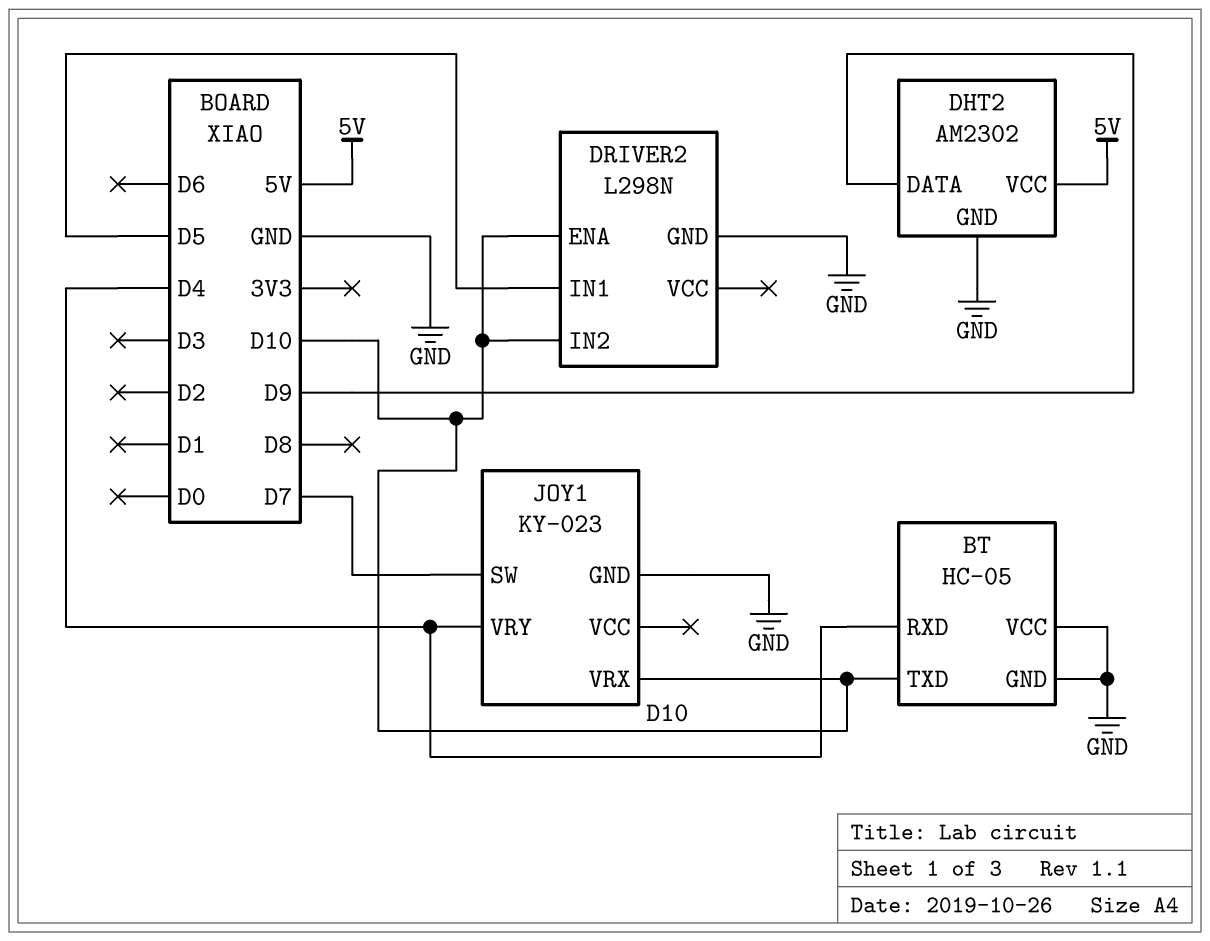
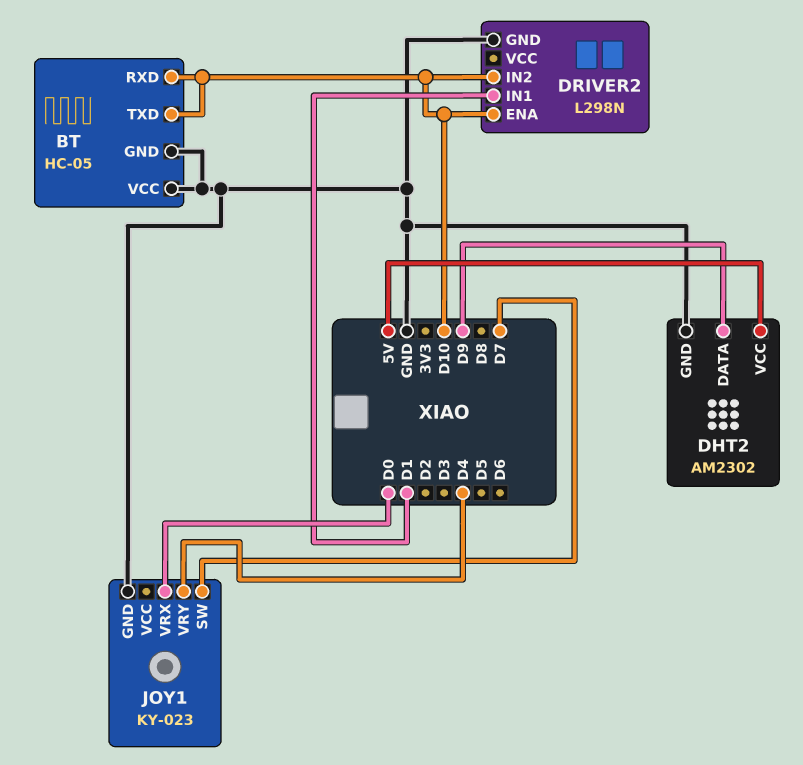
BT pin RXD: D4 -> D10
DRIVER2 pin IN1: D5 -> D1
JOY1 pin VRX: D10 -> D0

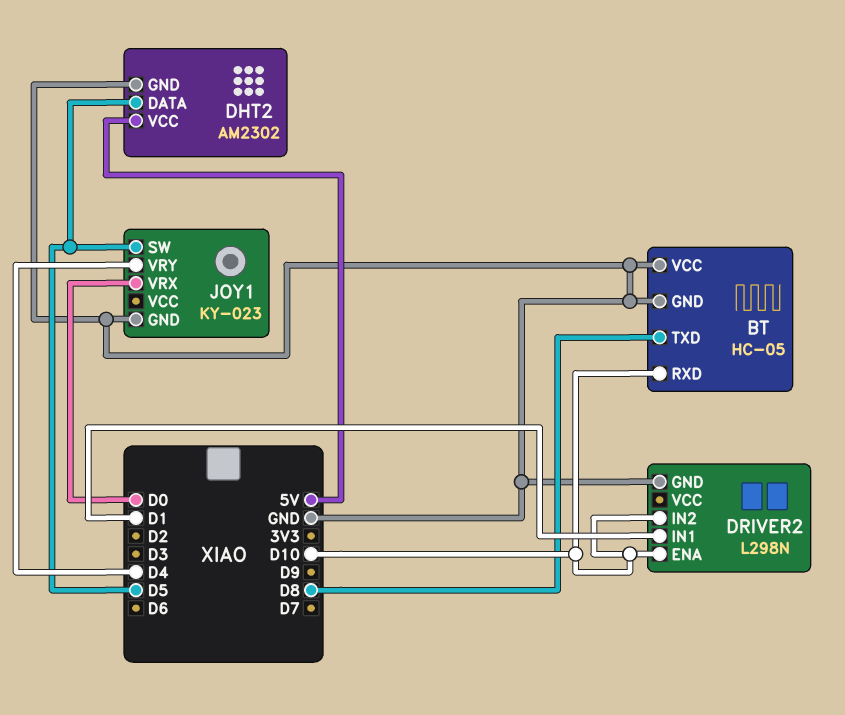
BT pin TXD: D10 -> D8
DHT2 pin DATA: D9 -> D5
JOY1 pin SW: D7 -> D5

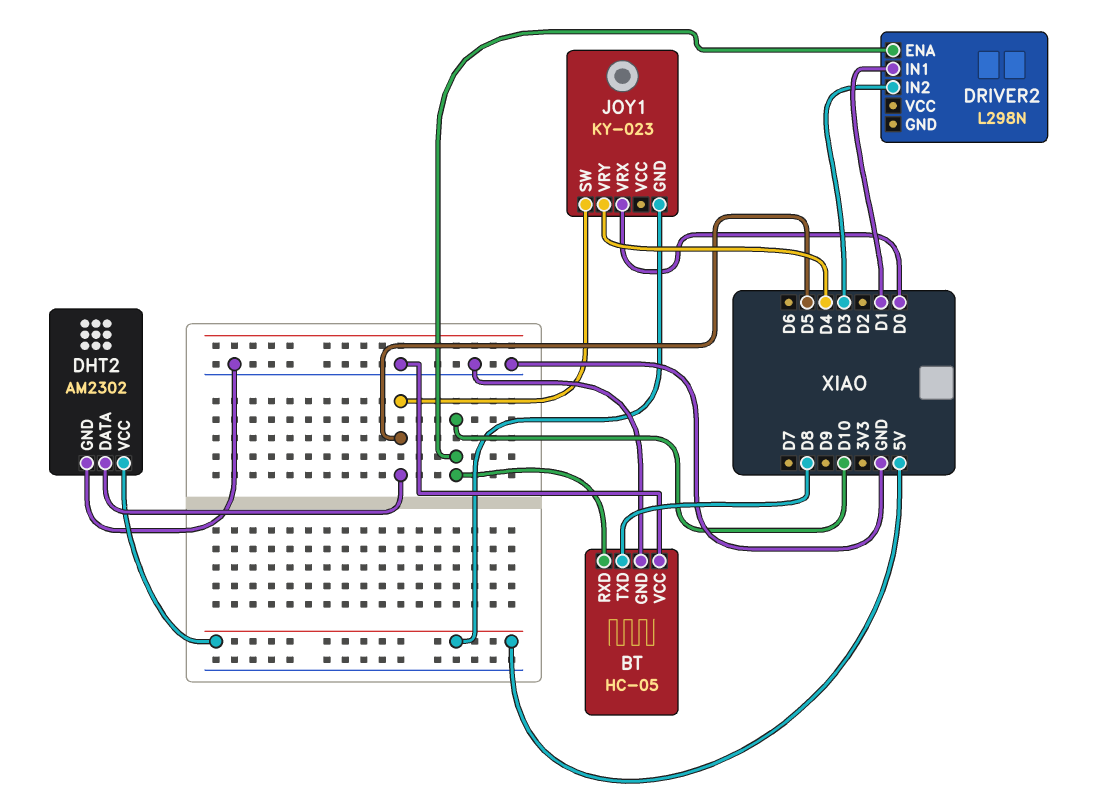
DRIVER2 pin GND: GND -> none
DRIVER2 pin IN2: D10 -> D3
JOY1 pin GND: GND -> 5V

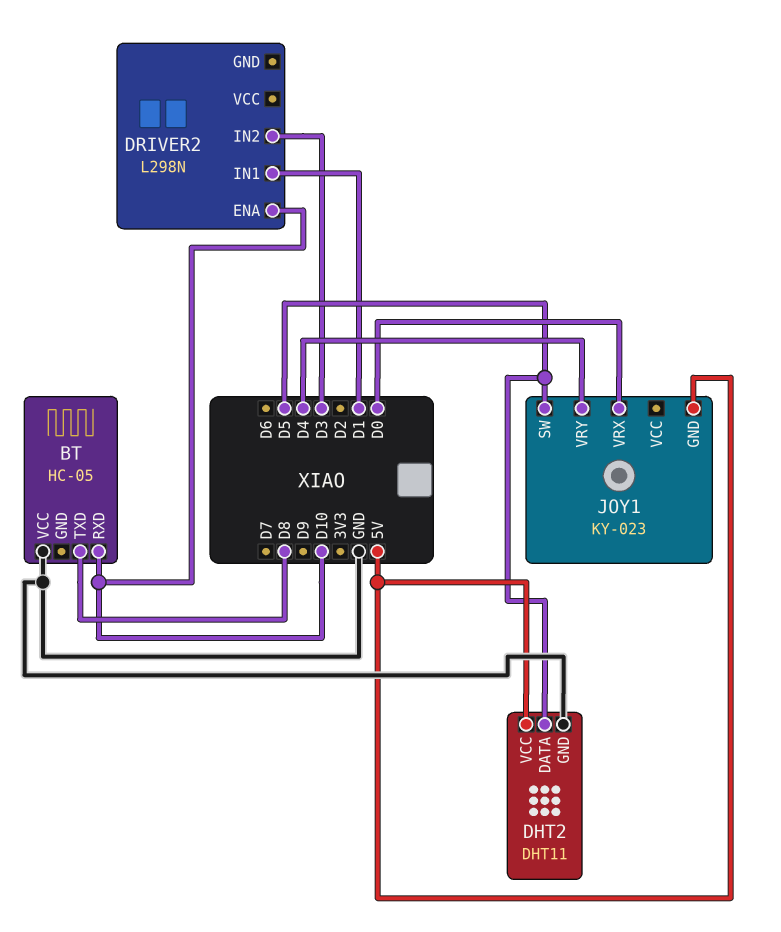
BT pin GND: GND -> none
DHT2: AM2302 -> DHT11

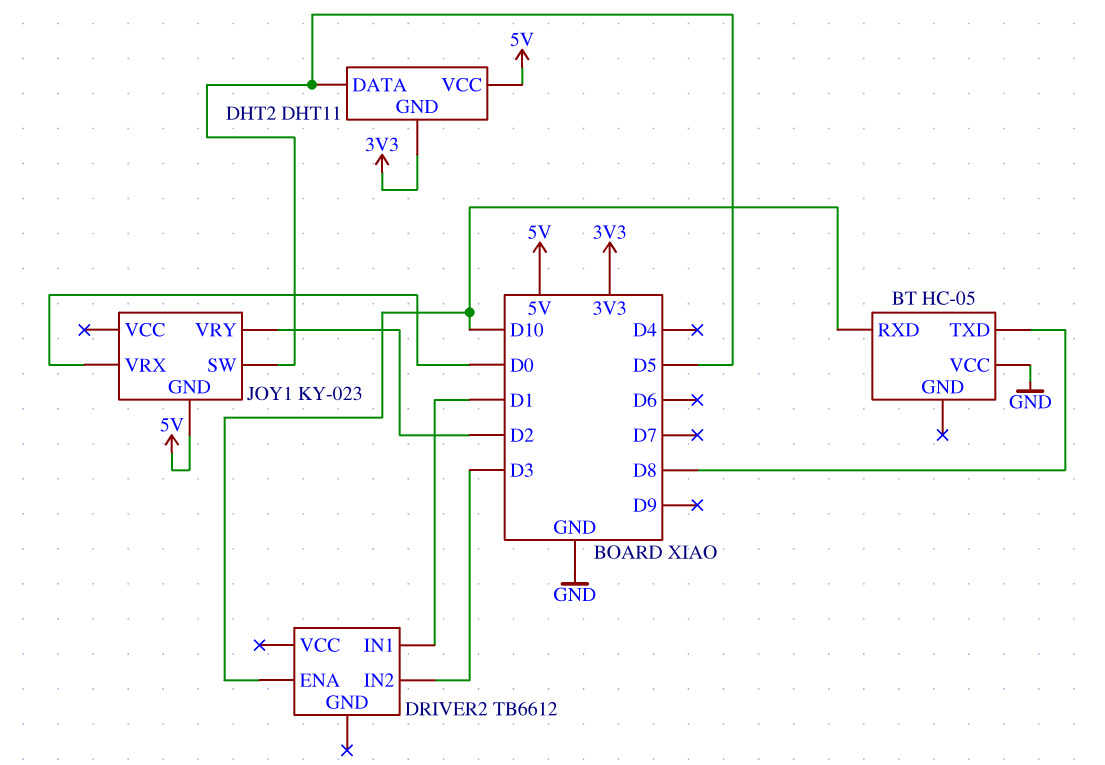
DHT2 pin GND: GND -> 3V3
DRIVER2: L298N -> TB6612
JOY1 pin VRY: D4 -> D2

